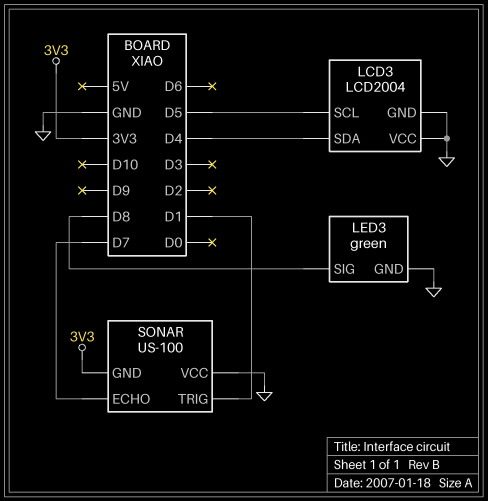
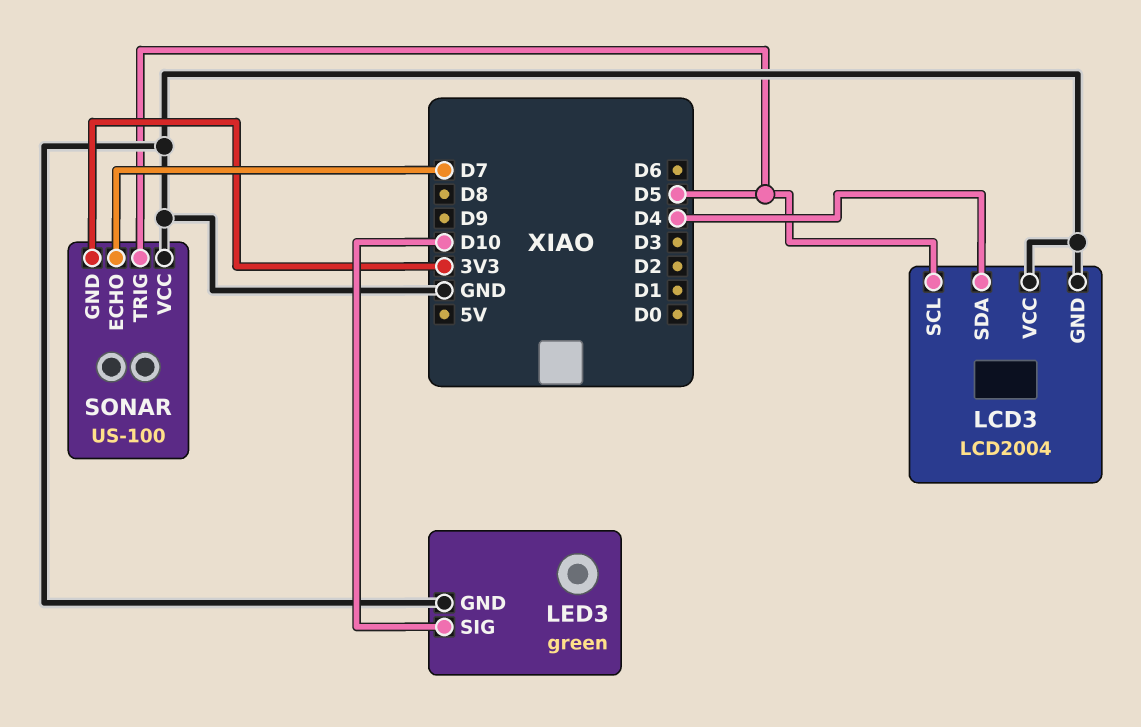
LED3 pin SIG: D8 -> D10
SONAR pin TRIG: D1 -> D5

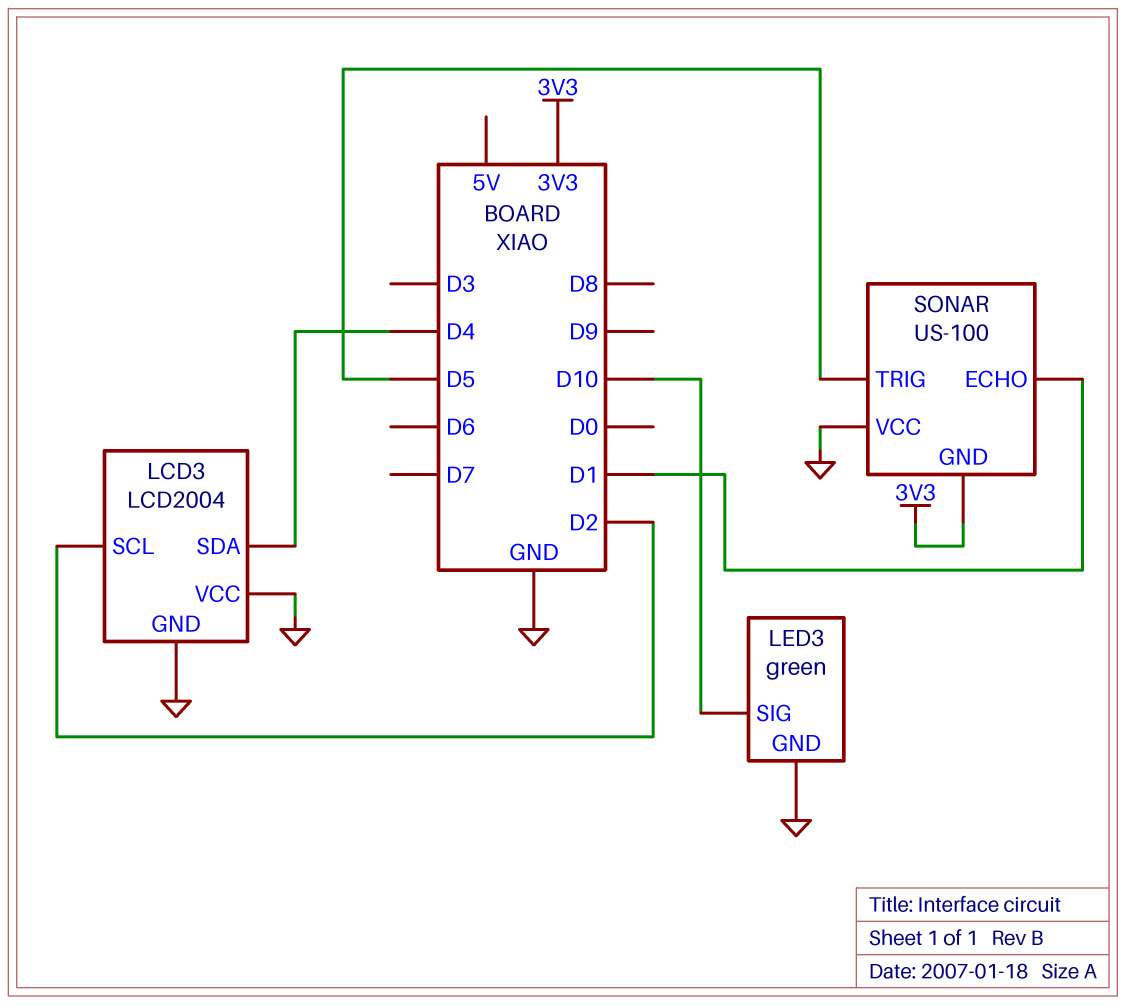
LCD3 pin SCL: D5 -> D2
SONAR pin ECHO: D7 -> D1

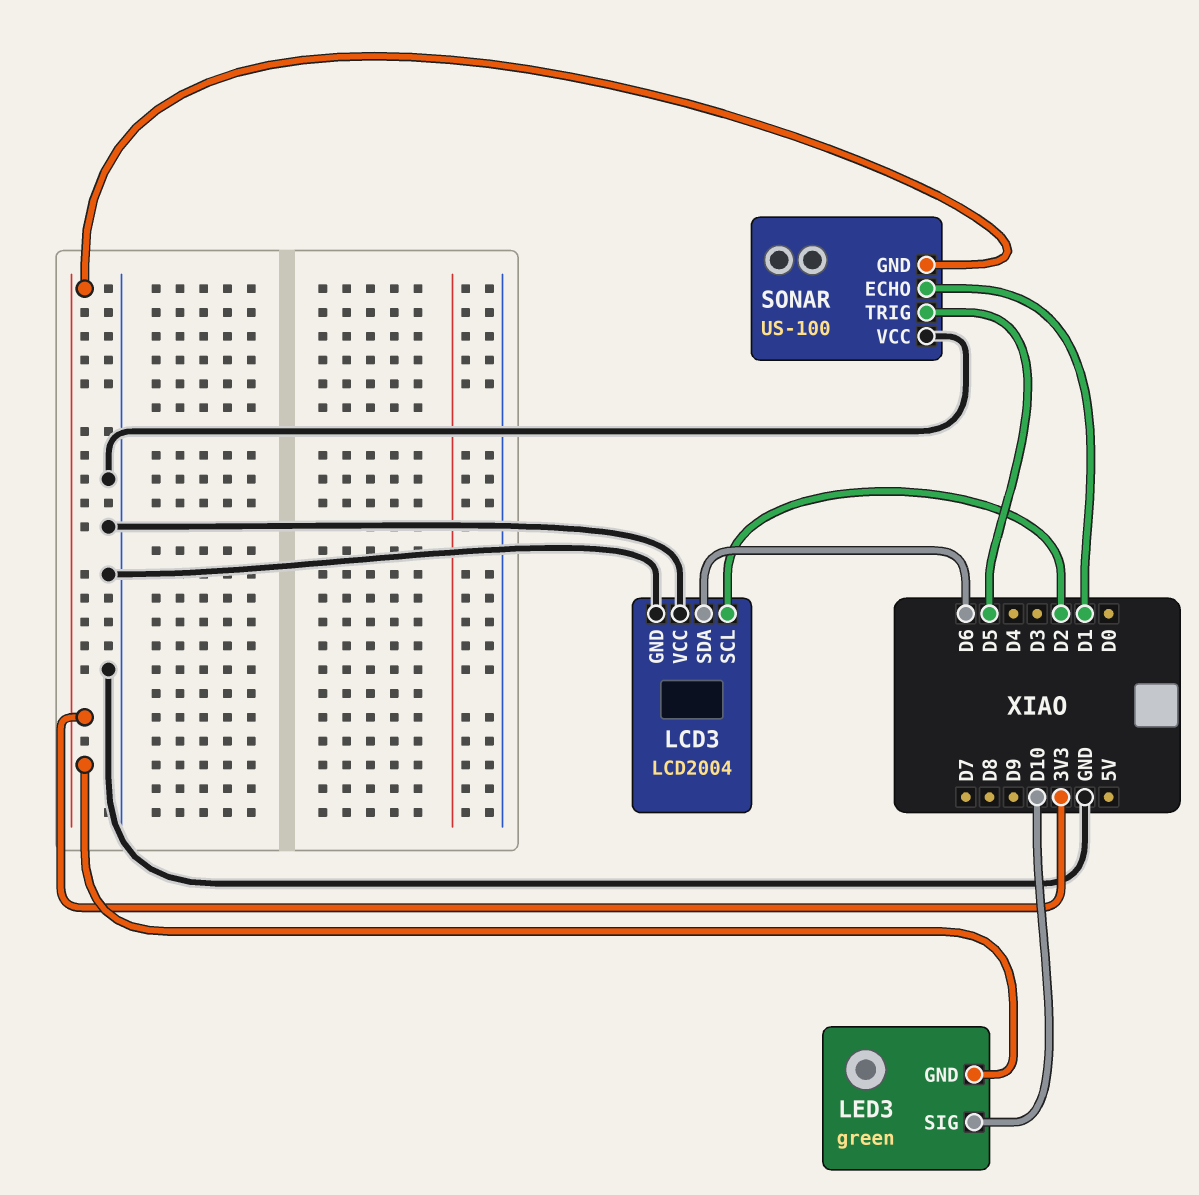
LCD3 pin SDA: D4 -> D6
LED3 pin GND: GND -> 3V3

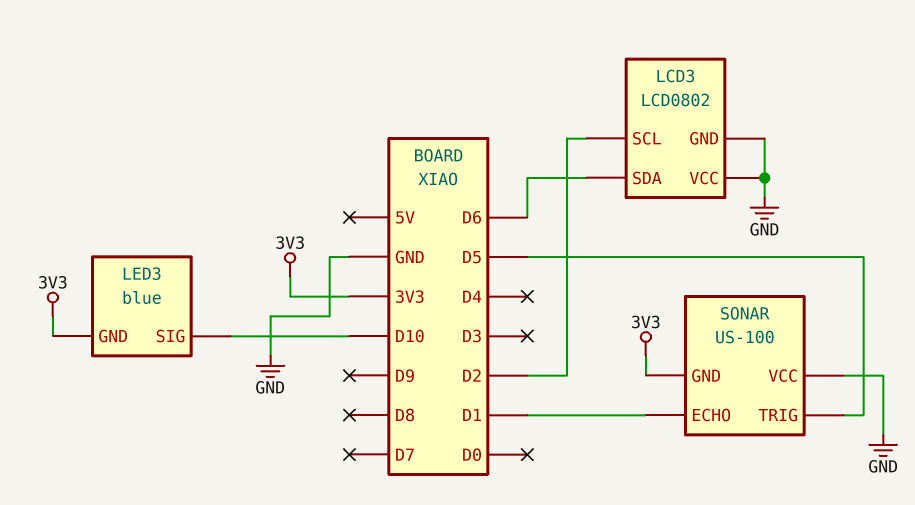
LCD3: LCD2004 -> LCD0802
LED3: green -> blue

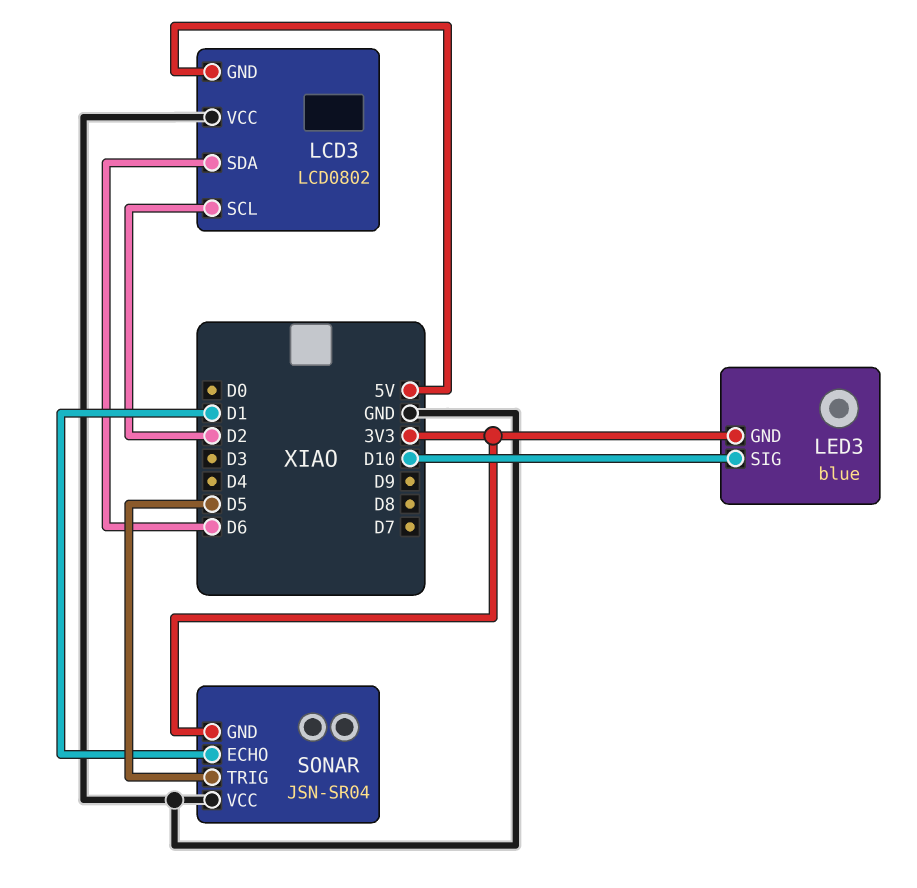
LCD3 pin GND: GND -> 5V
SONAR: US-100 -> JSN-SR04

